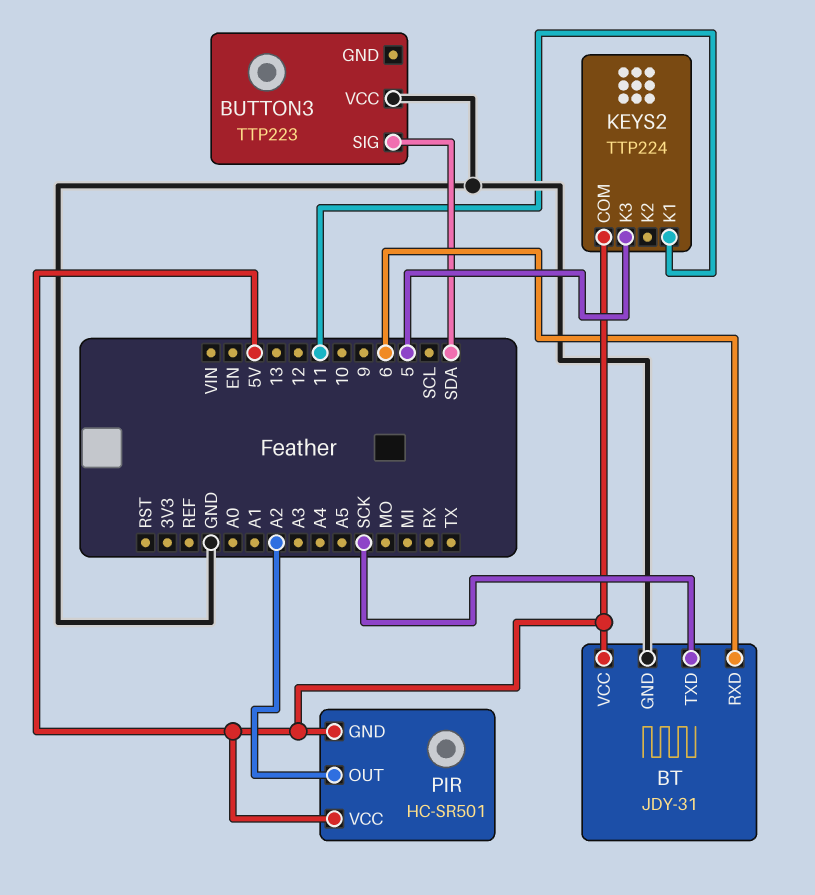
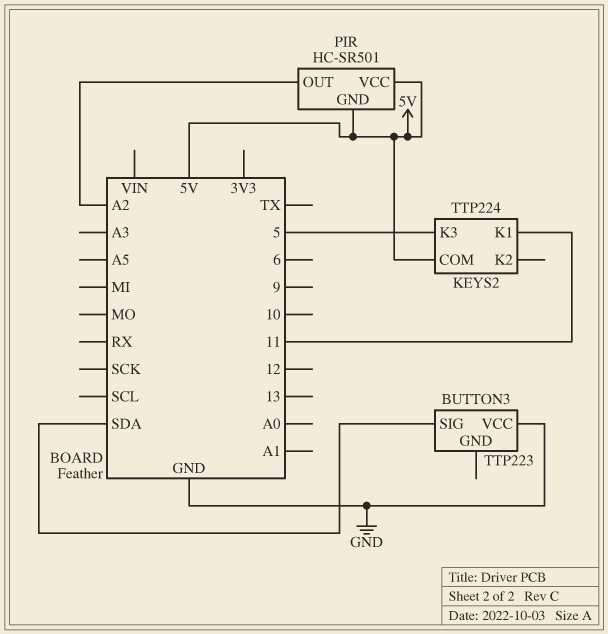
BT: JDY-31 -> none
BT pin GND: GND -> none
BT pin RXD: 6 -> none
BT pin TXD: SCK -> none
BT pin VCC: 5V -> none

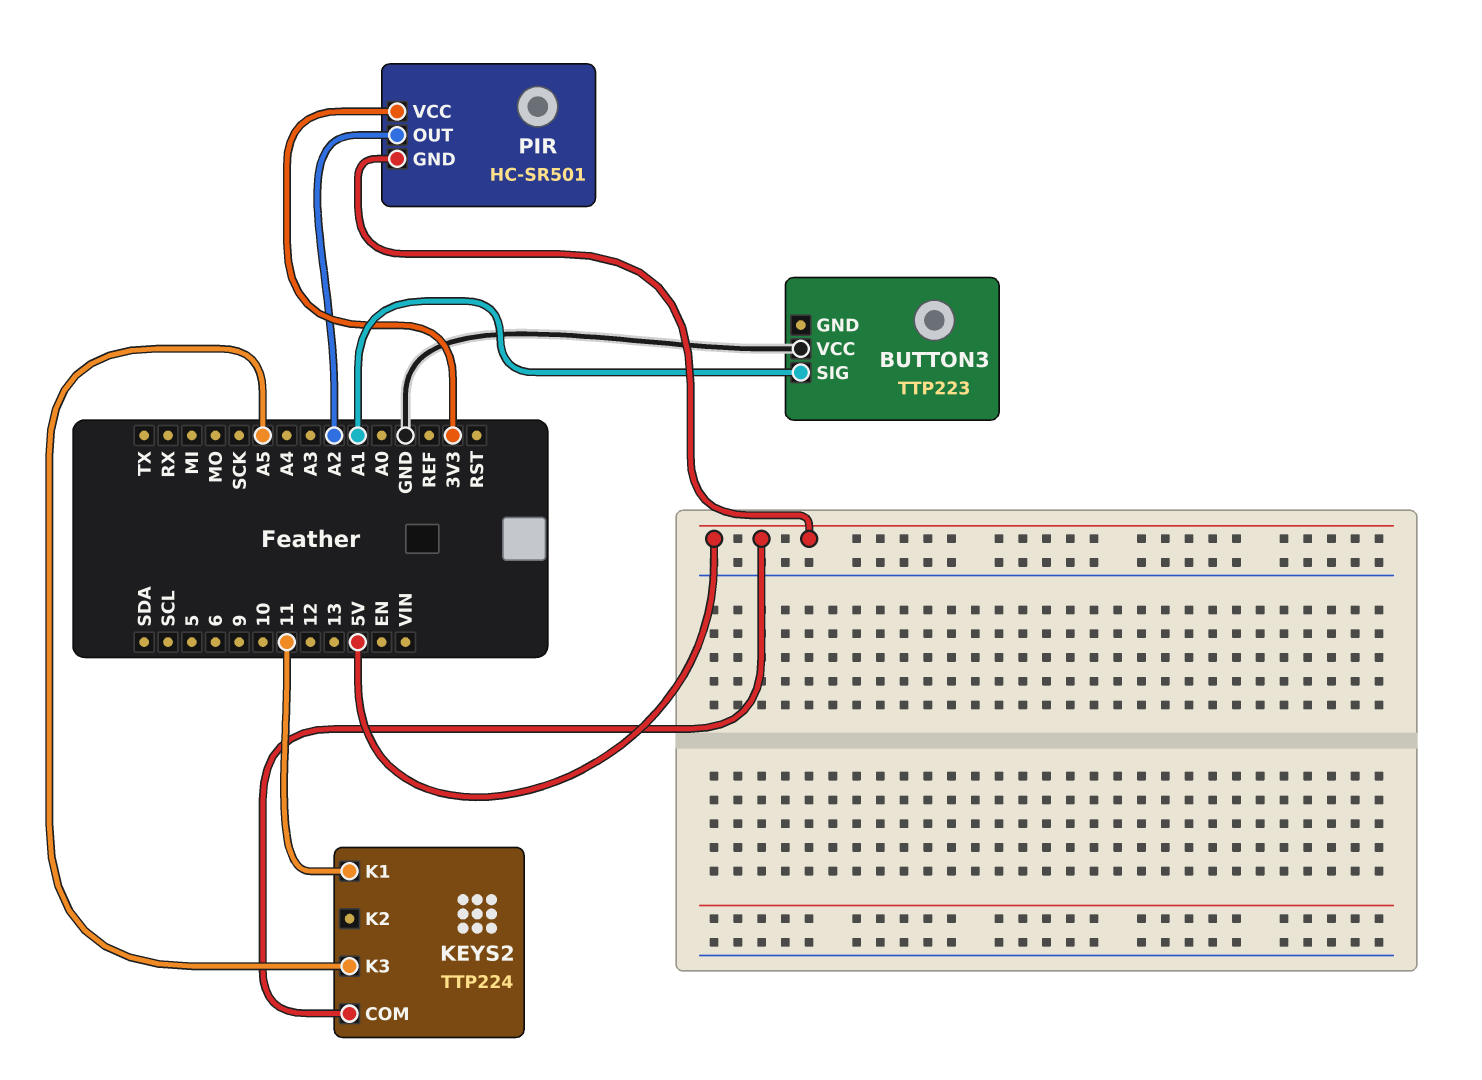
BUTTON3 pin SIG: SDA -> A1
KEYS2 pin K3: 5 -> A5
PIR pin VCC: 5V -> 3V3

